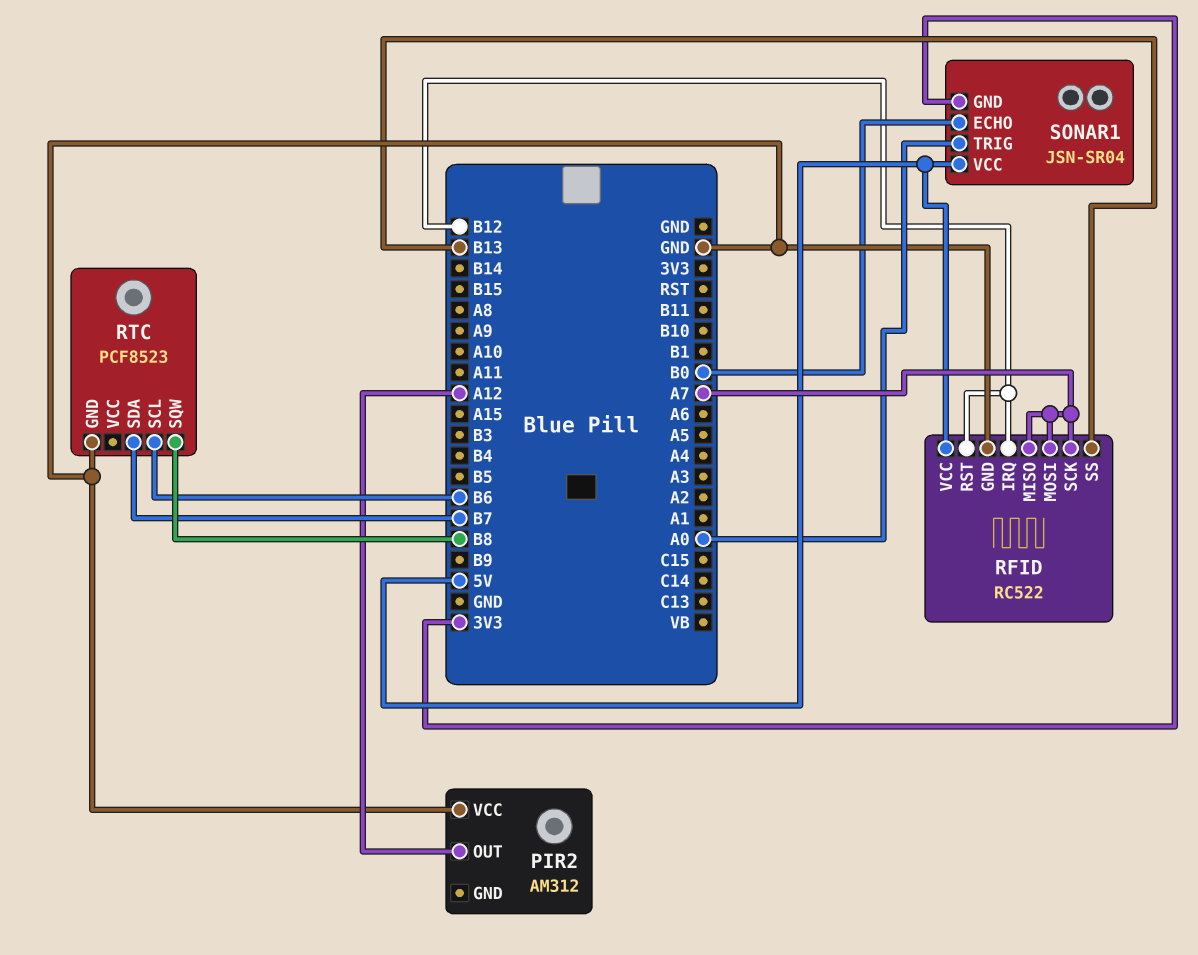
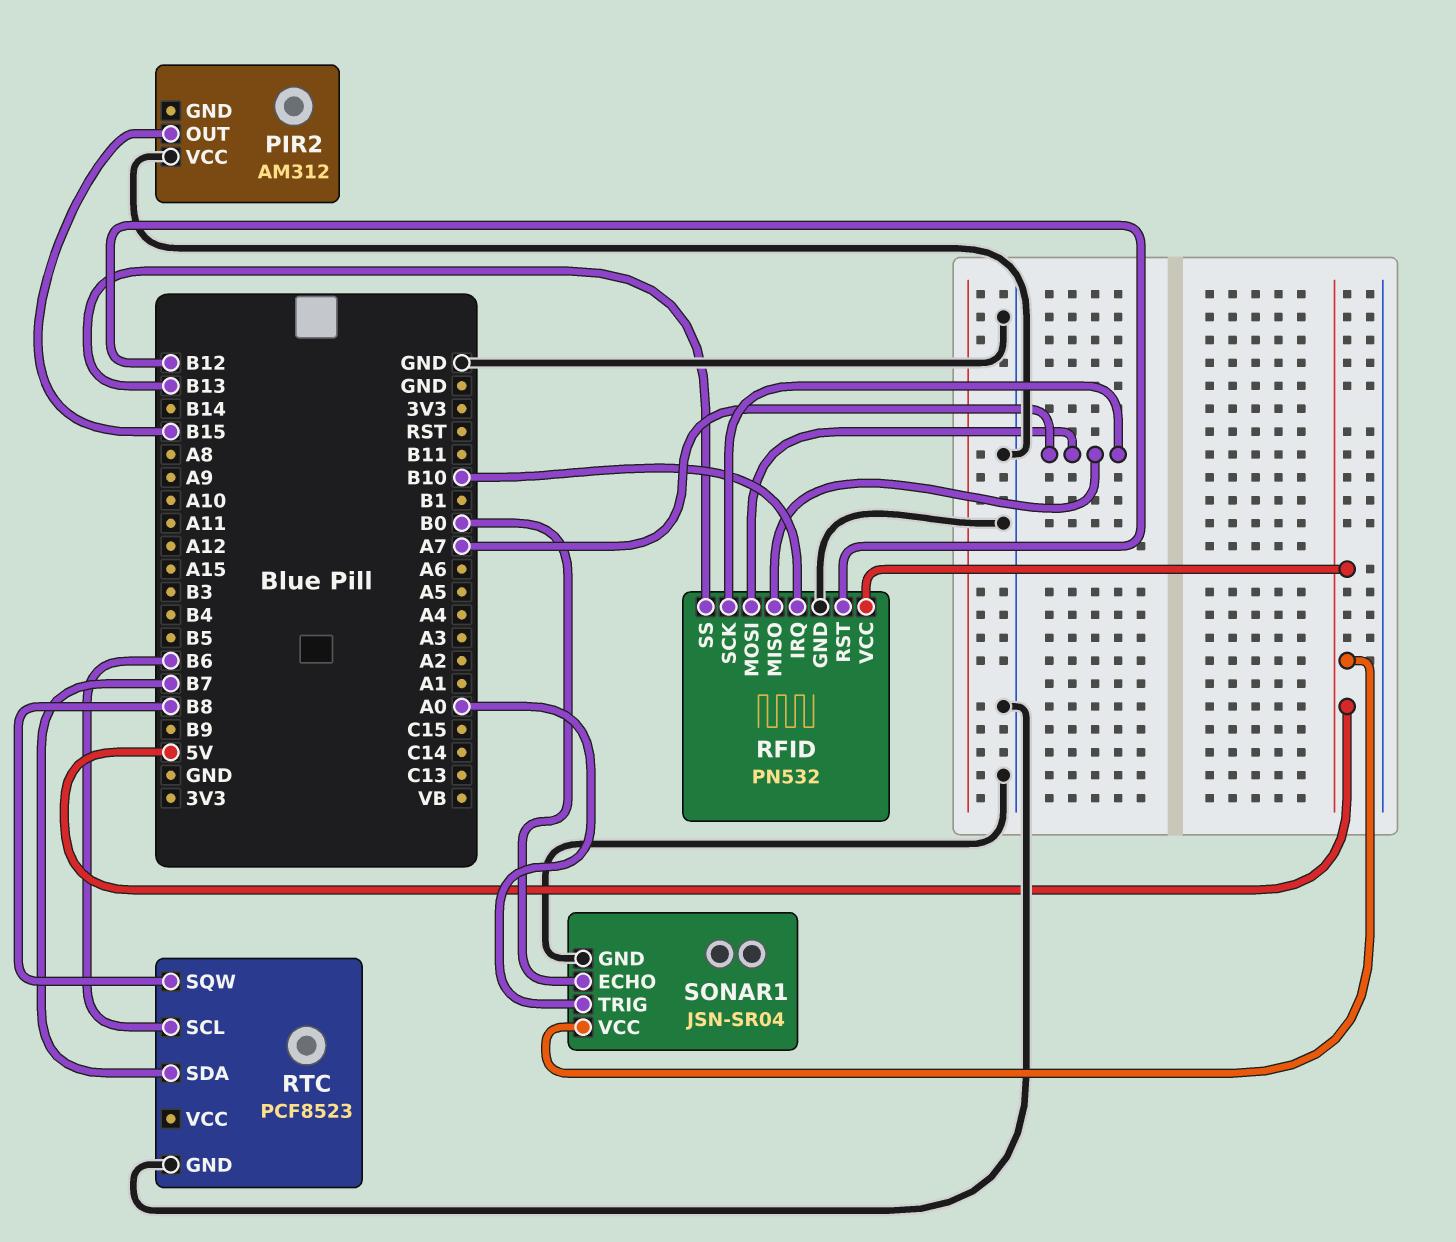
PIR2 pin OUT: A12 -> B15
RFID: RC522 -> PN532
RFID pin IRQ: B12 -> B10
SONAR1 pin GND: 3V3 -> GND

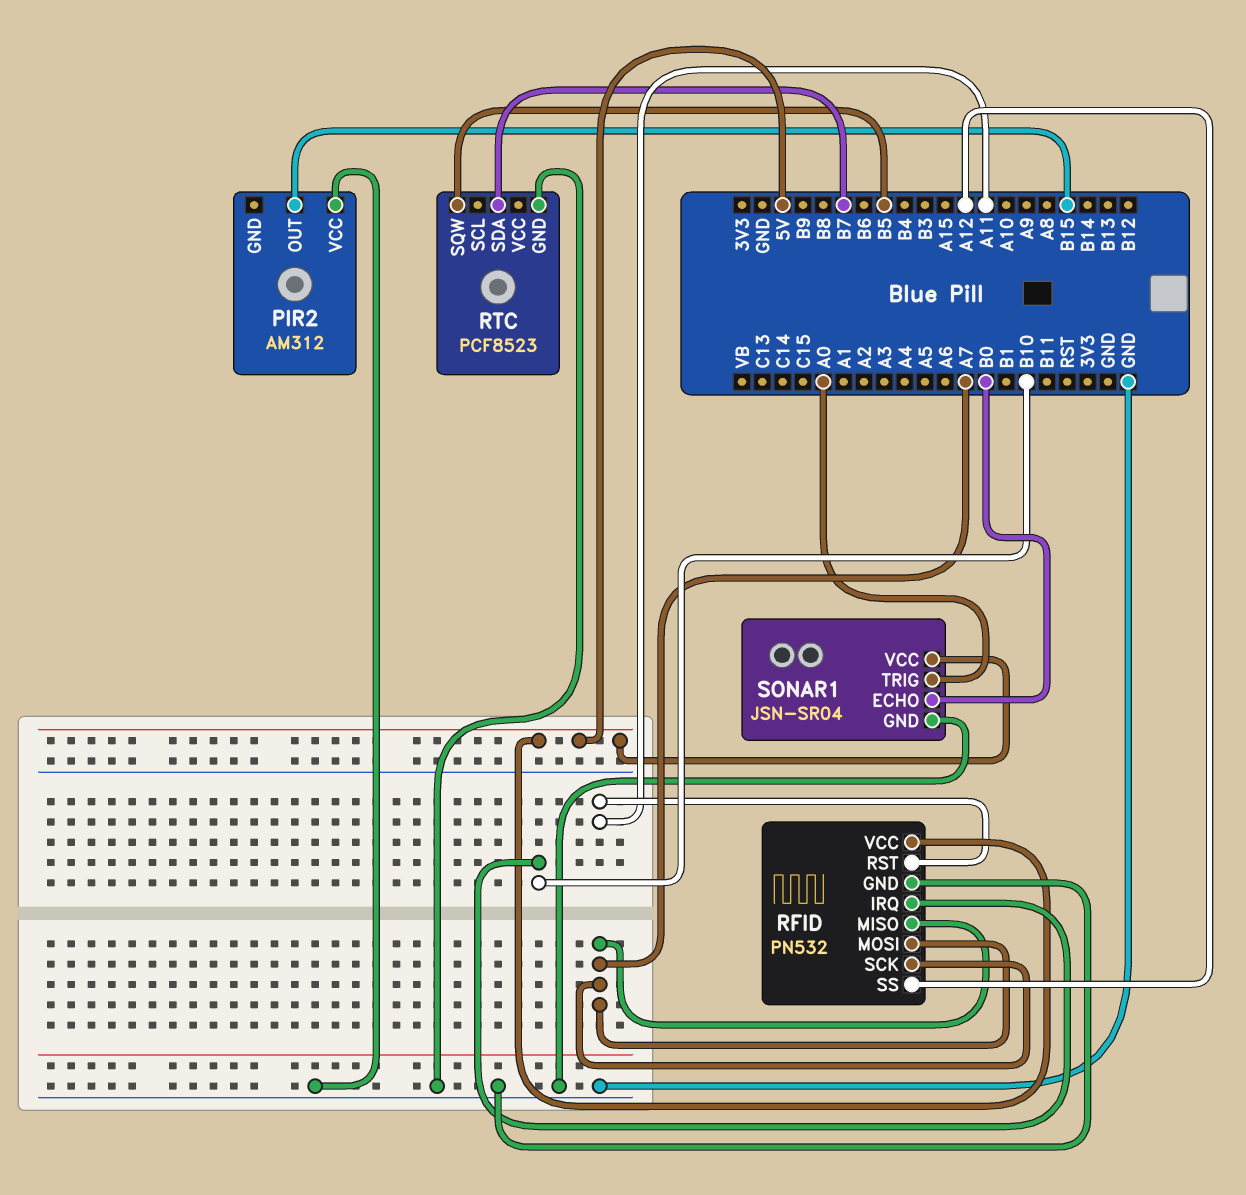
RFID pin RST: B12 -> A11
RFID pin SS: B13 -> A12
RTC pin SCL: B6 -> none
RTC pin SQW: B8 -> B5

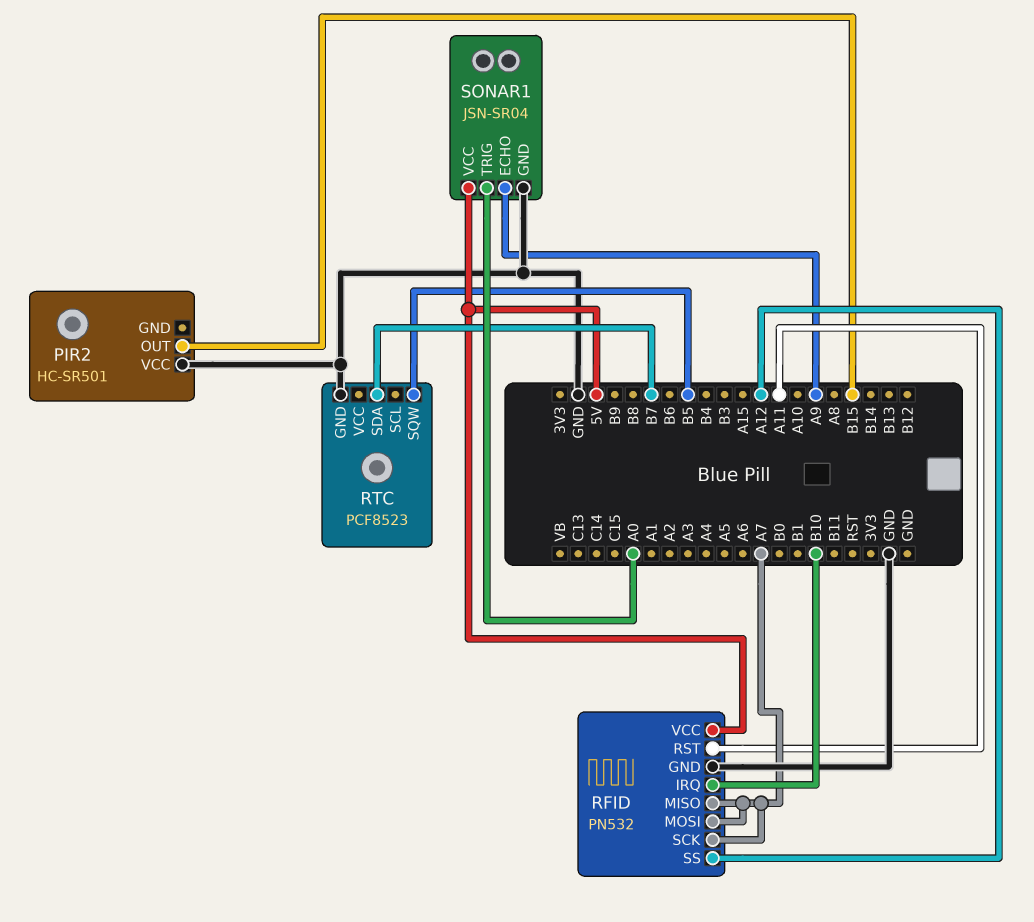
PIR2: AM312 -> HC-SR501
SONAR1 pin ECHO: B0 -> A9

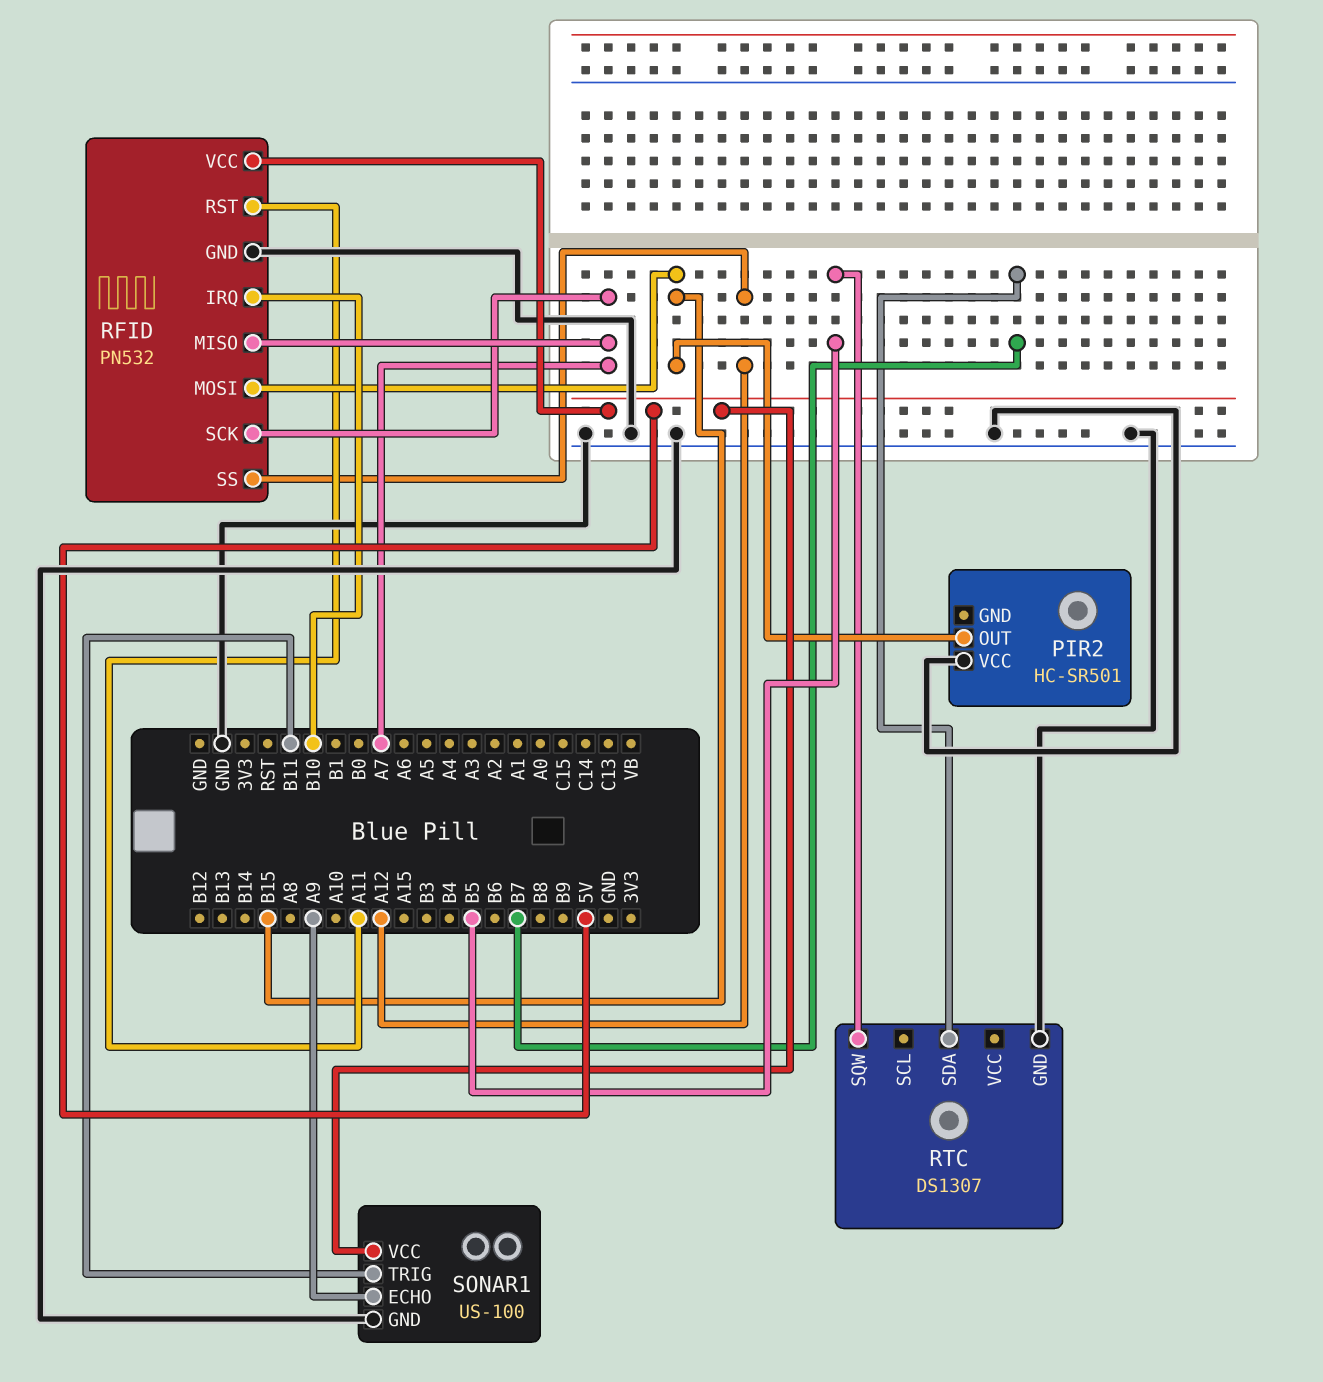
RFID pin MOSI: A7 -> B15
RTC: PCF8523 -> DS1307
SONAR1: JSN-SR04 -> US-100
SONAR1 pin TRIG: A0 -> B11

